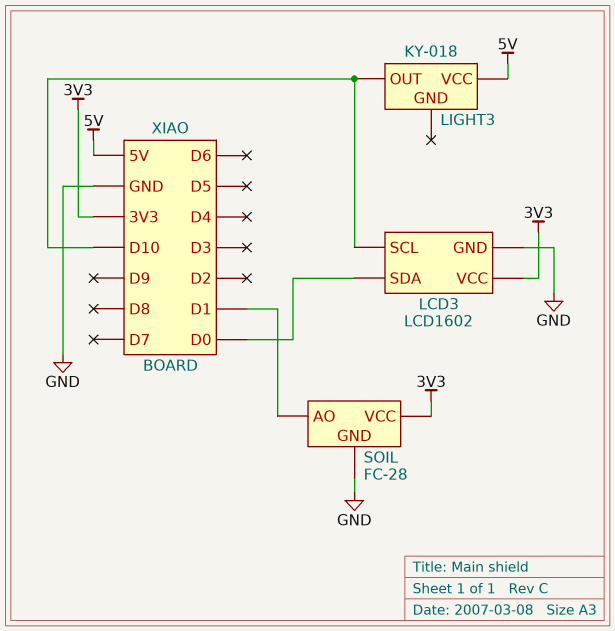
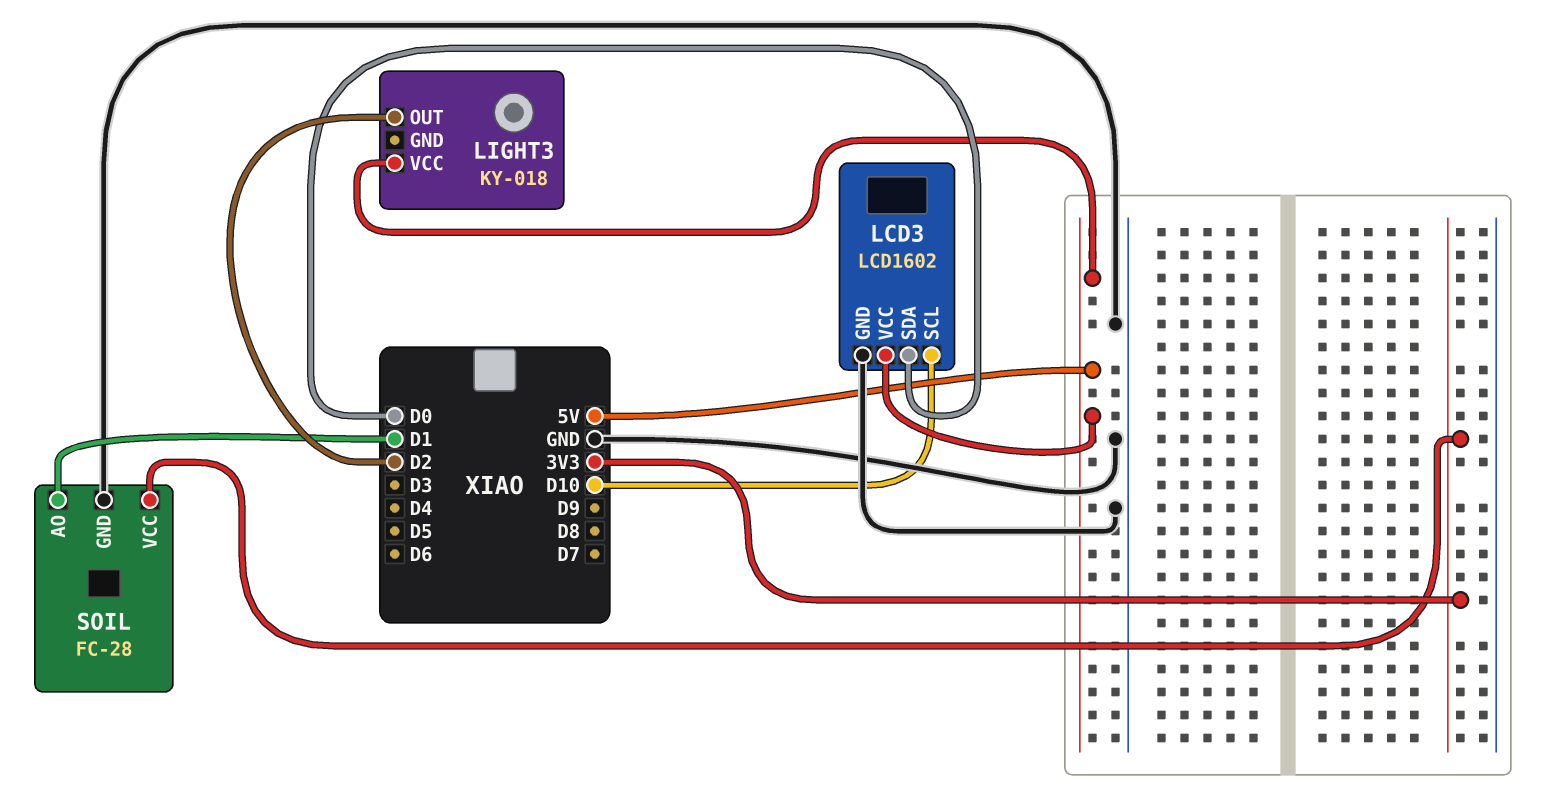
LCD3 pin VCC: 3V3 -> 5V
LIGHT3 pin OUT: D10 -> D2

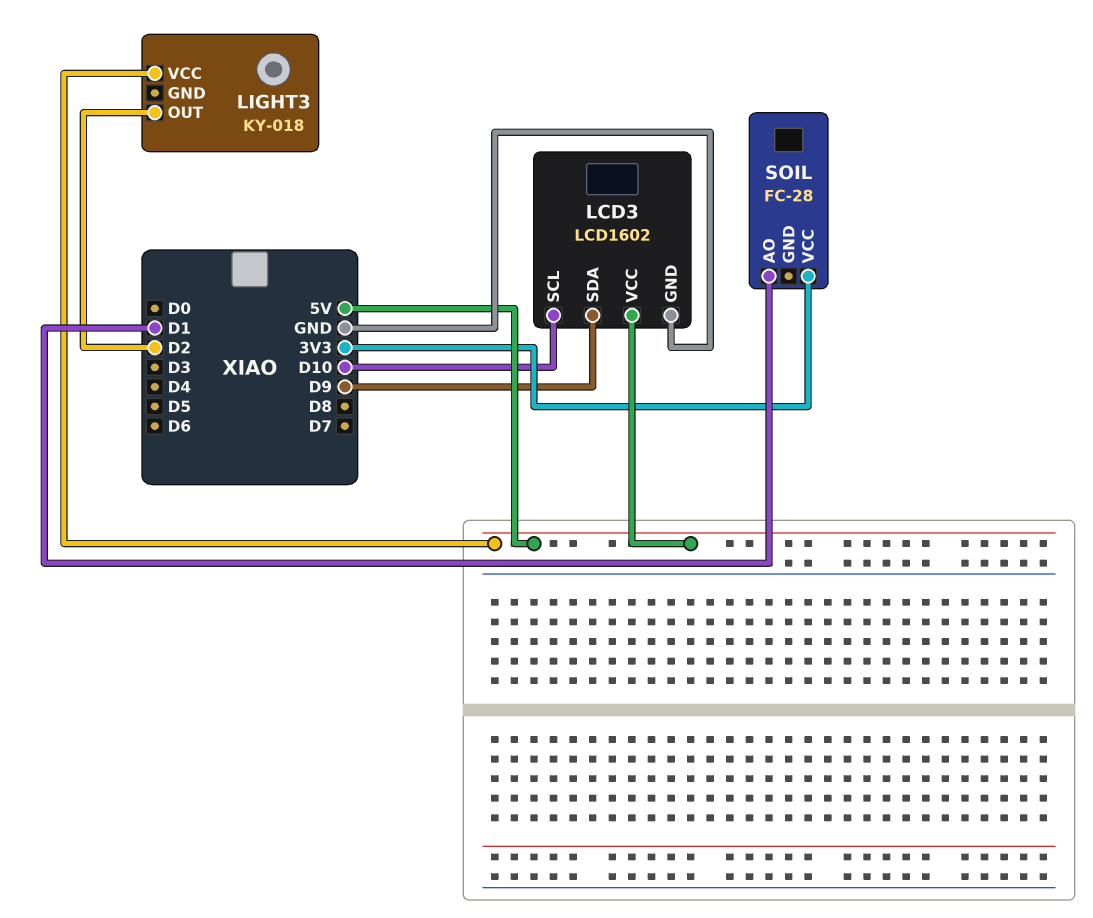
LCD3 pin SDA: D0 -> D9
SOIL pin GND: GND -> none

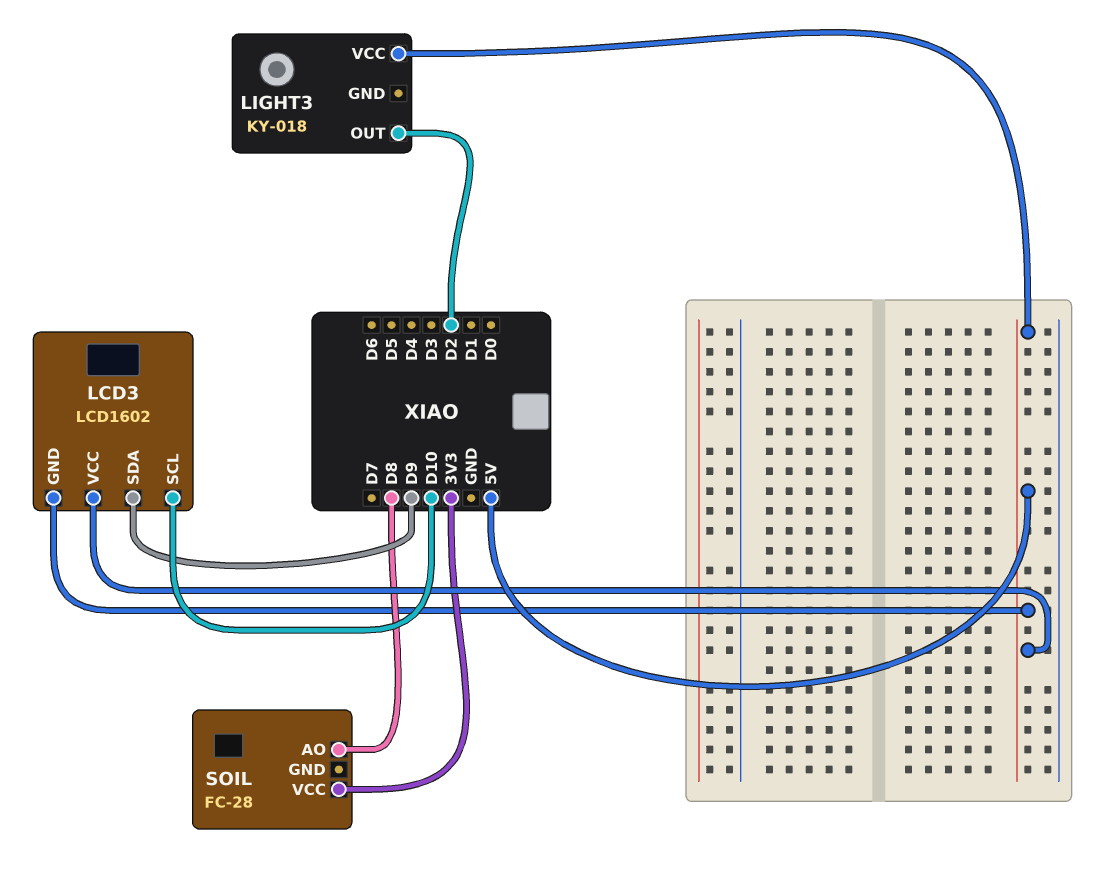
LCD3 pin GND: GND -> 5V
SOIL pin AO: D1 -> D8

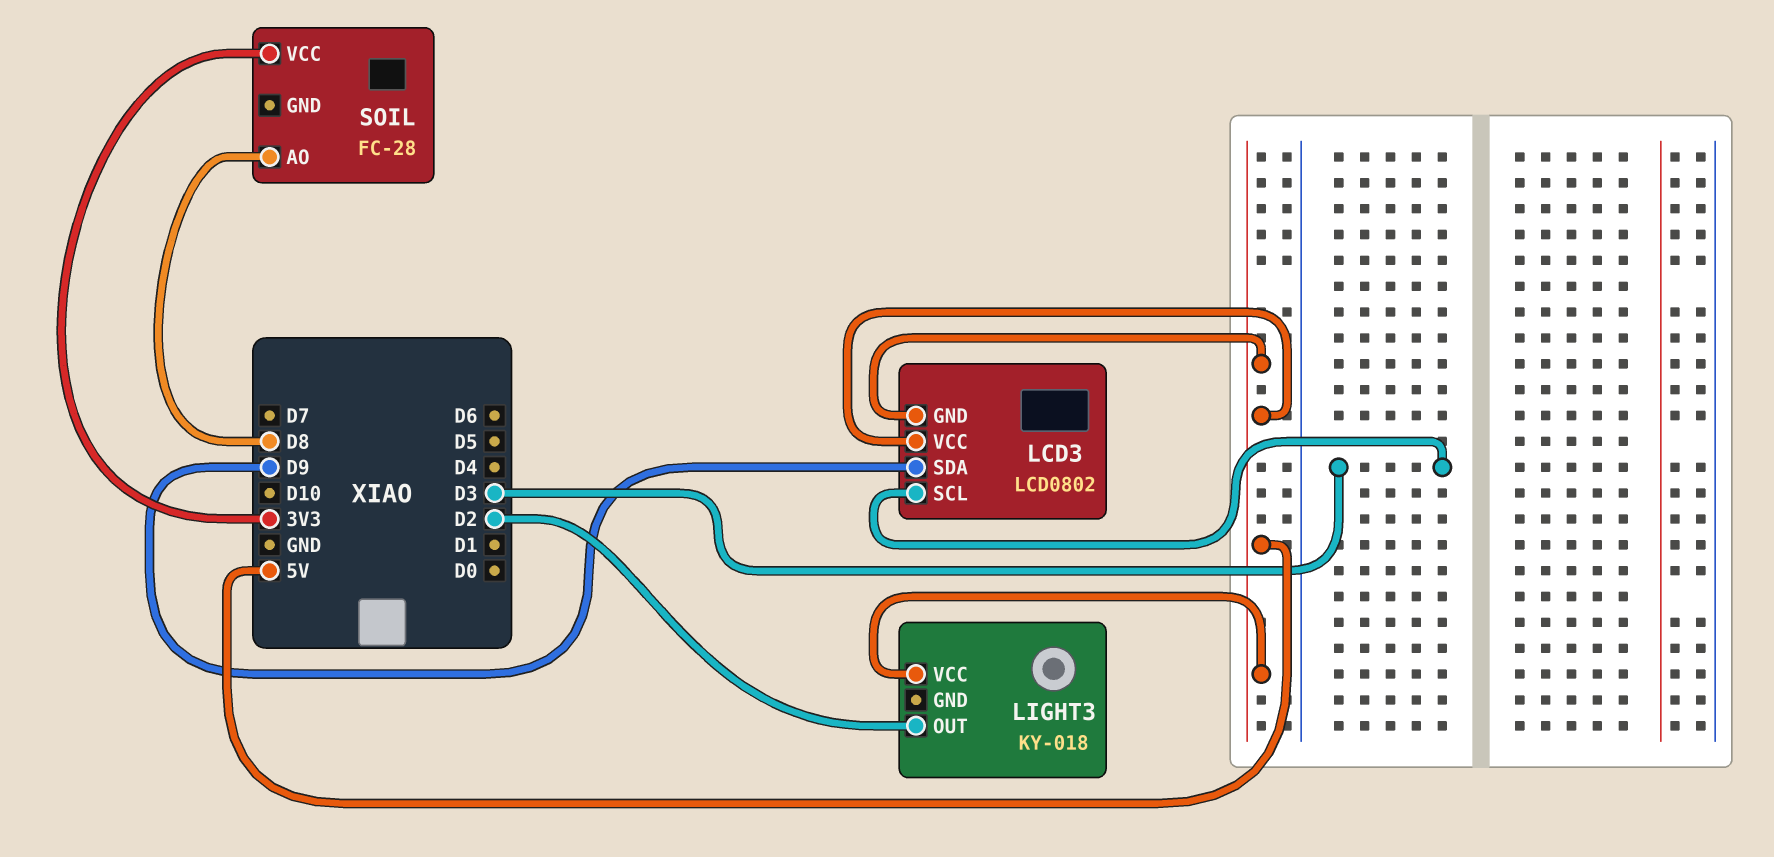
LCD3: LCD1602 -> LCD0802
LCD3 pin SCL: D10 -> D3

